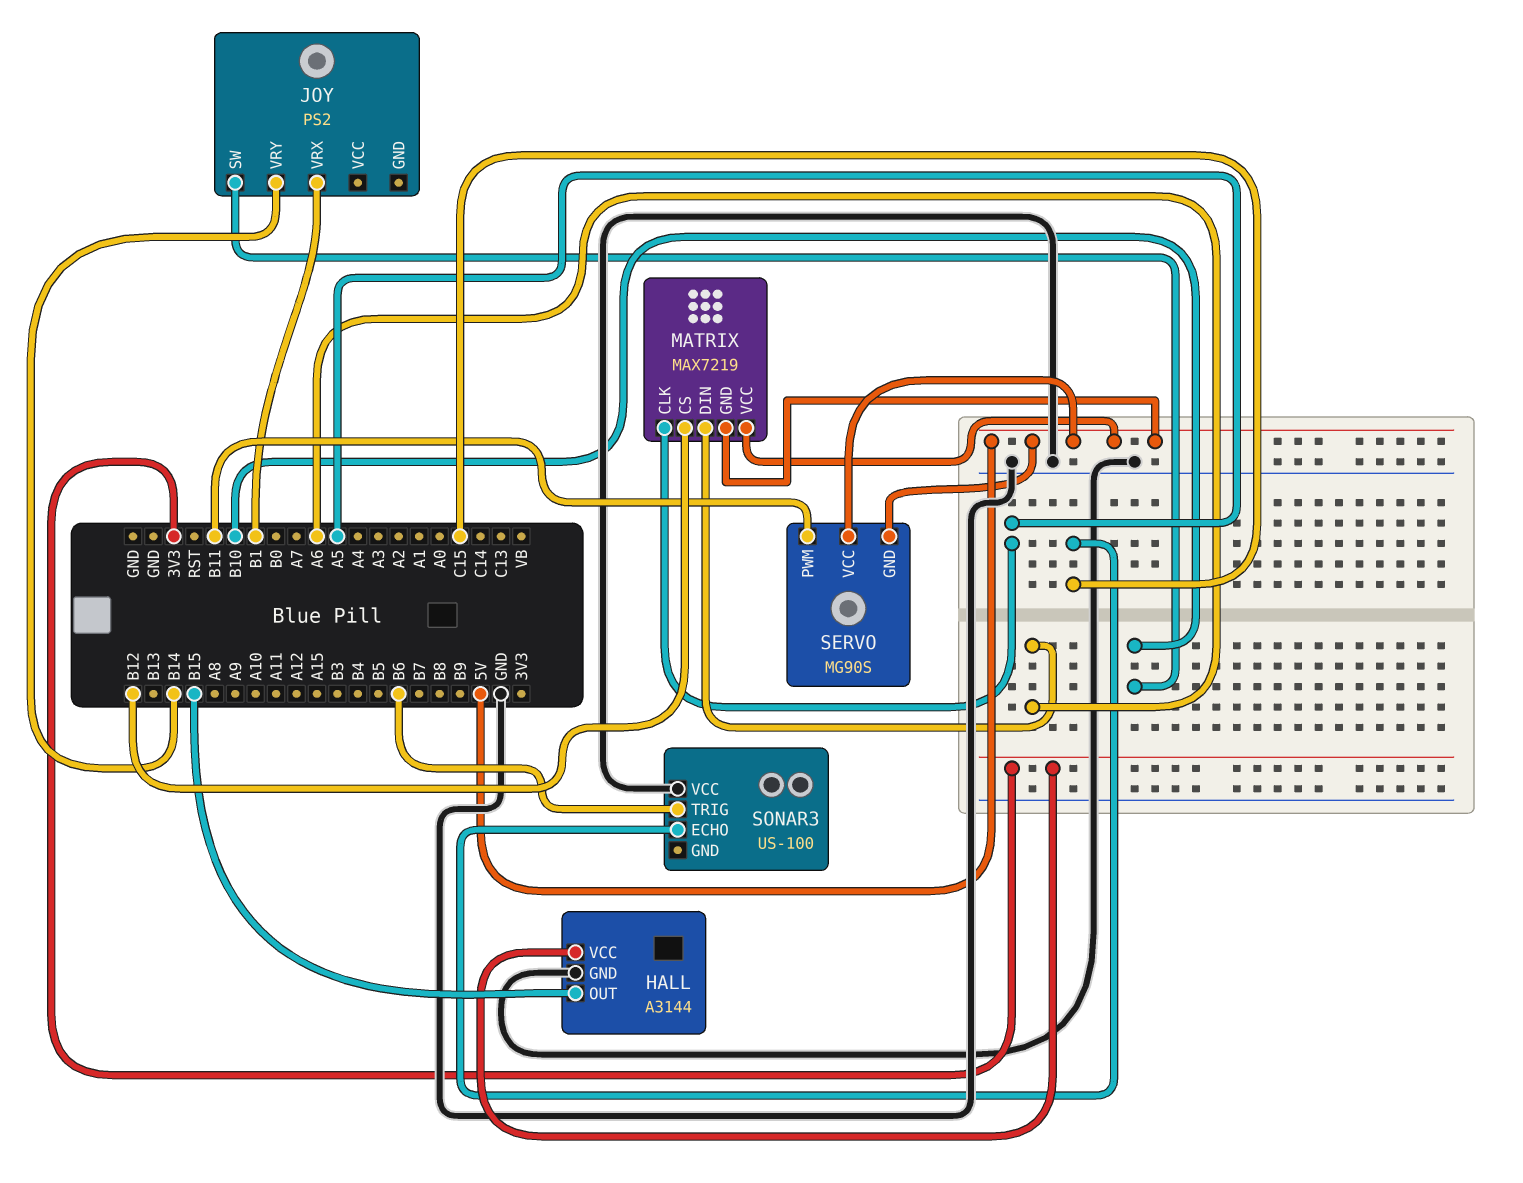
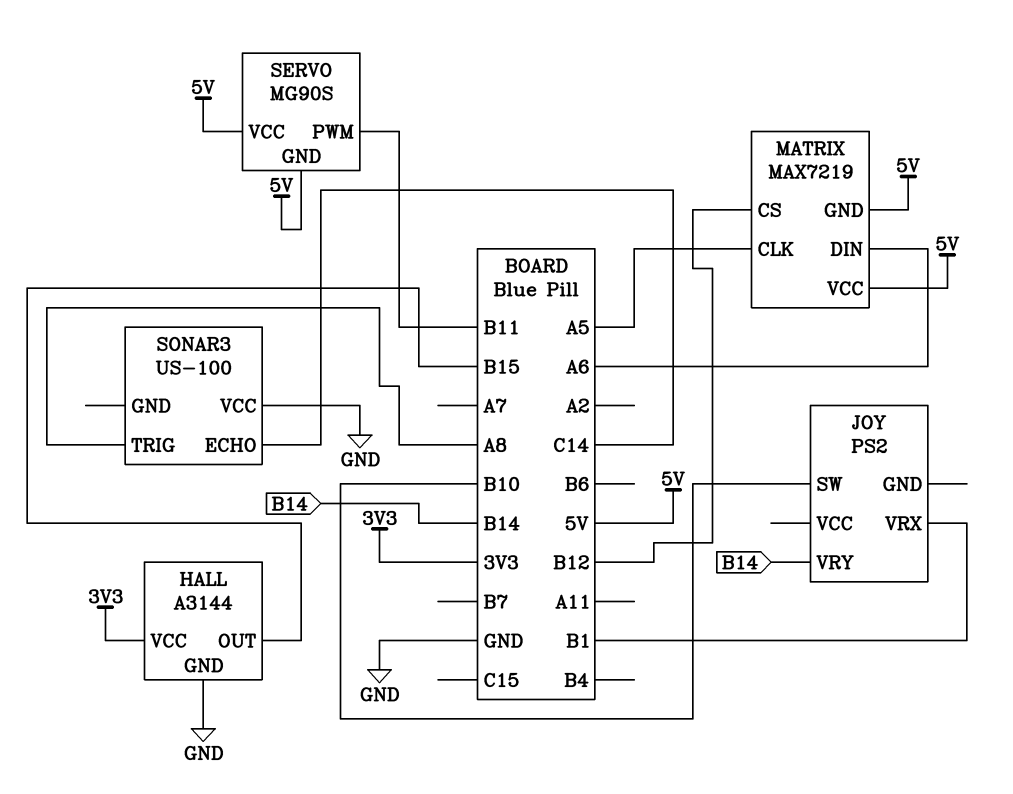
SONAR3 pin ECHO: C15 -> C14
SONAR3 pin TRIG: B6 -> A8

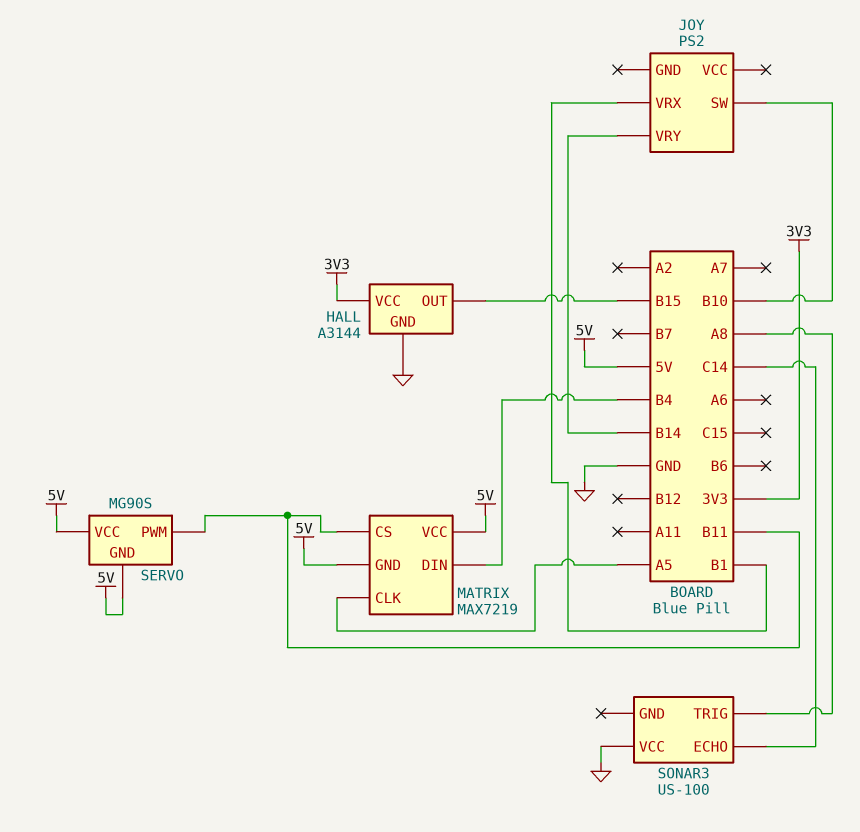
MATRIX pin CS: B12 -> B11
MATRIX pin DIN: A6 -> B4

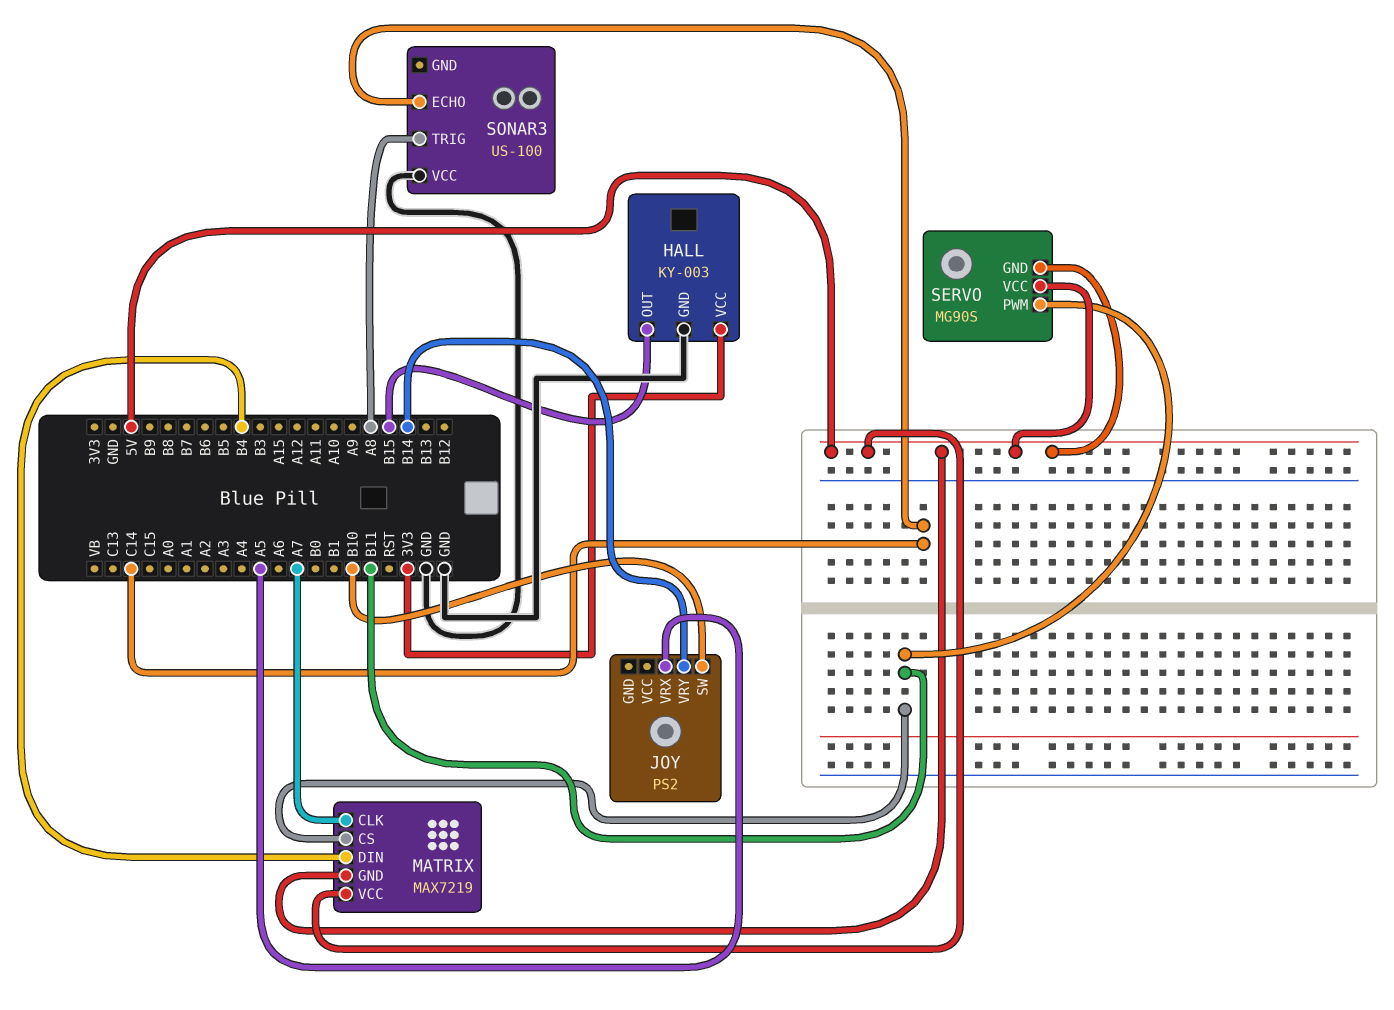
HALL: A3144 -> KY-003
JOY pin VRX: B1 -> A5
MATRIX pin CLK: A5 -> A7

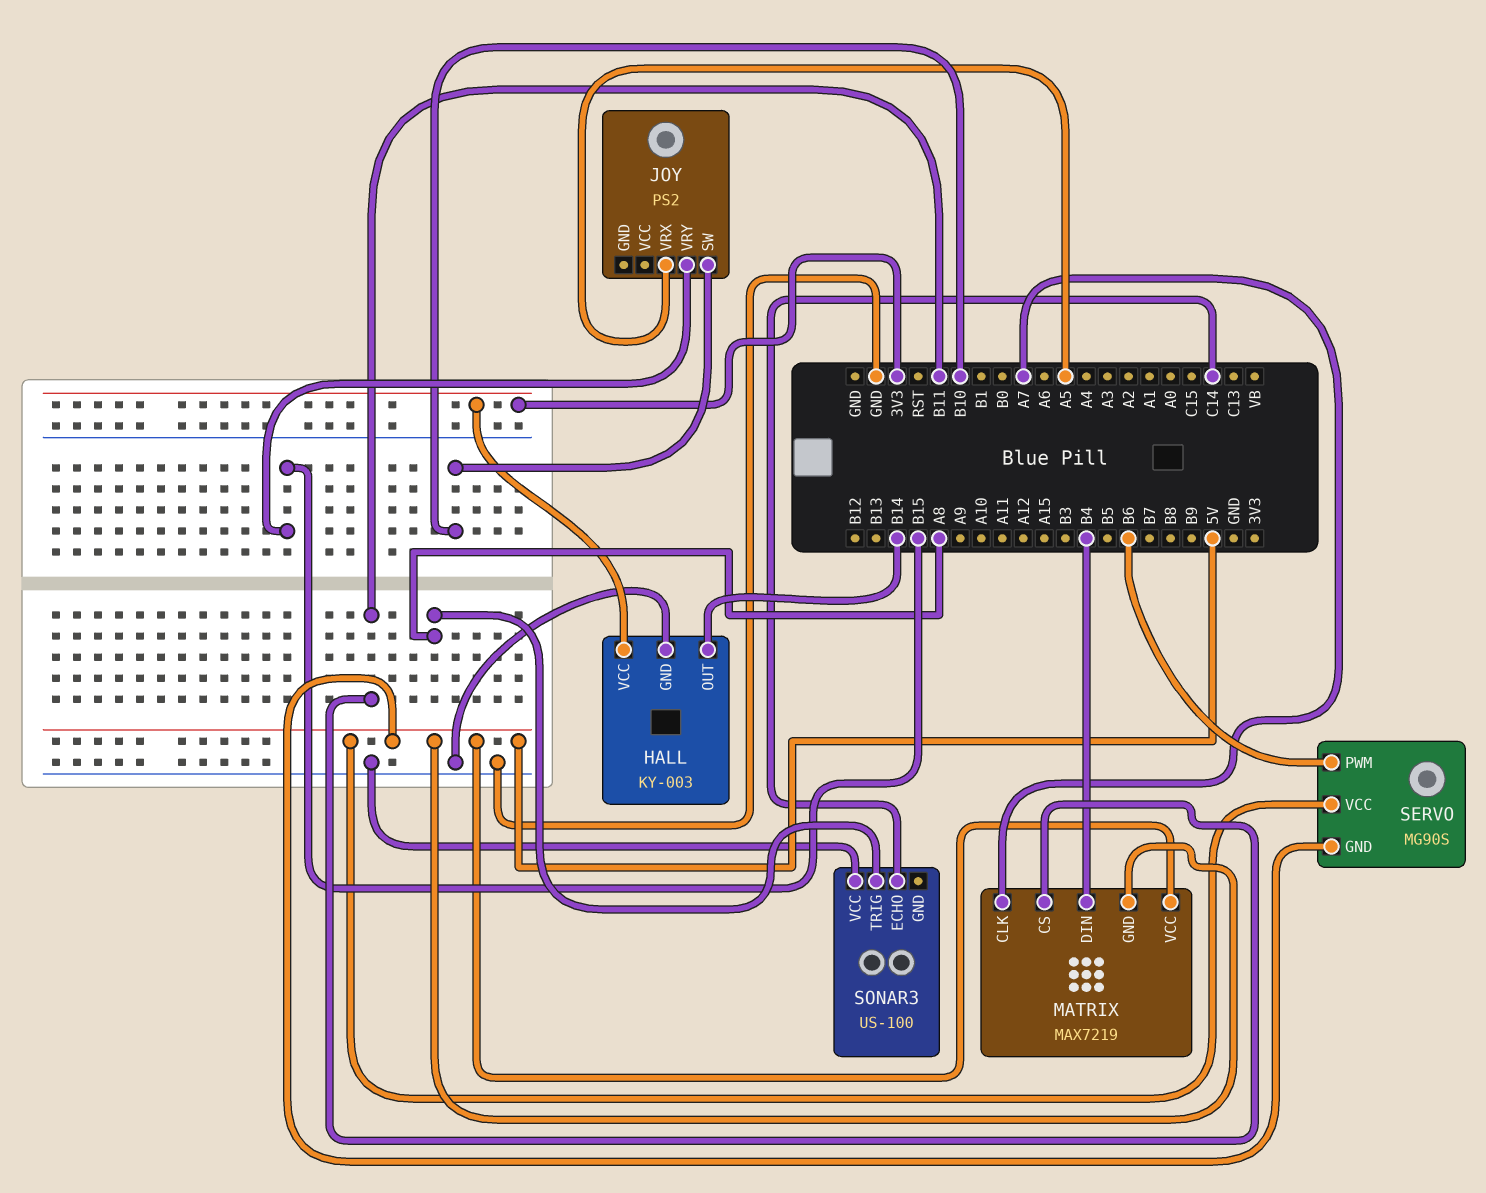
HALL pin OUT: B15 -> B14
JOY pin VRY: B14 -> B15
SERVO pin PWM: B11 -> B6

